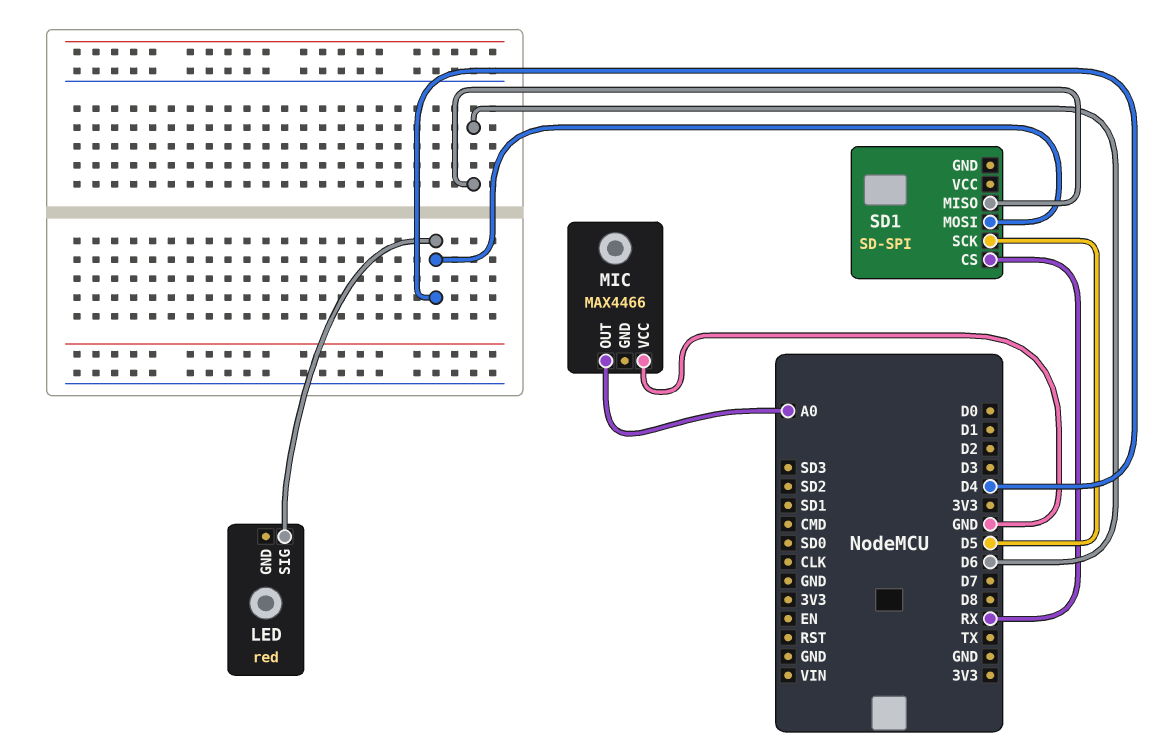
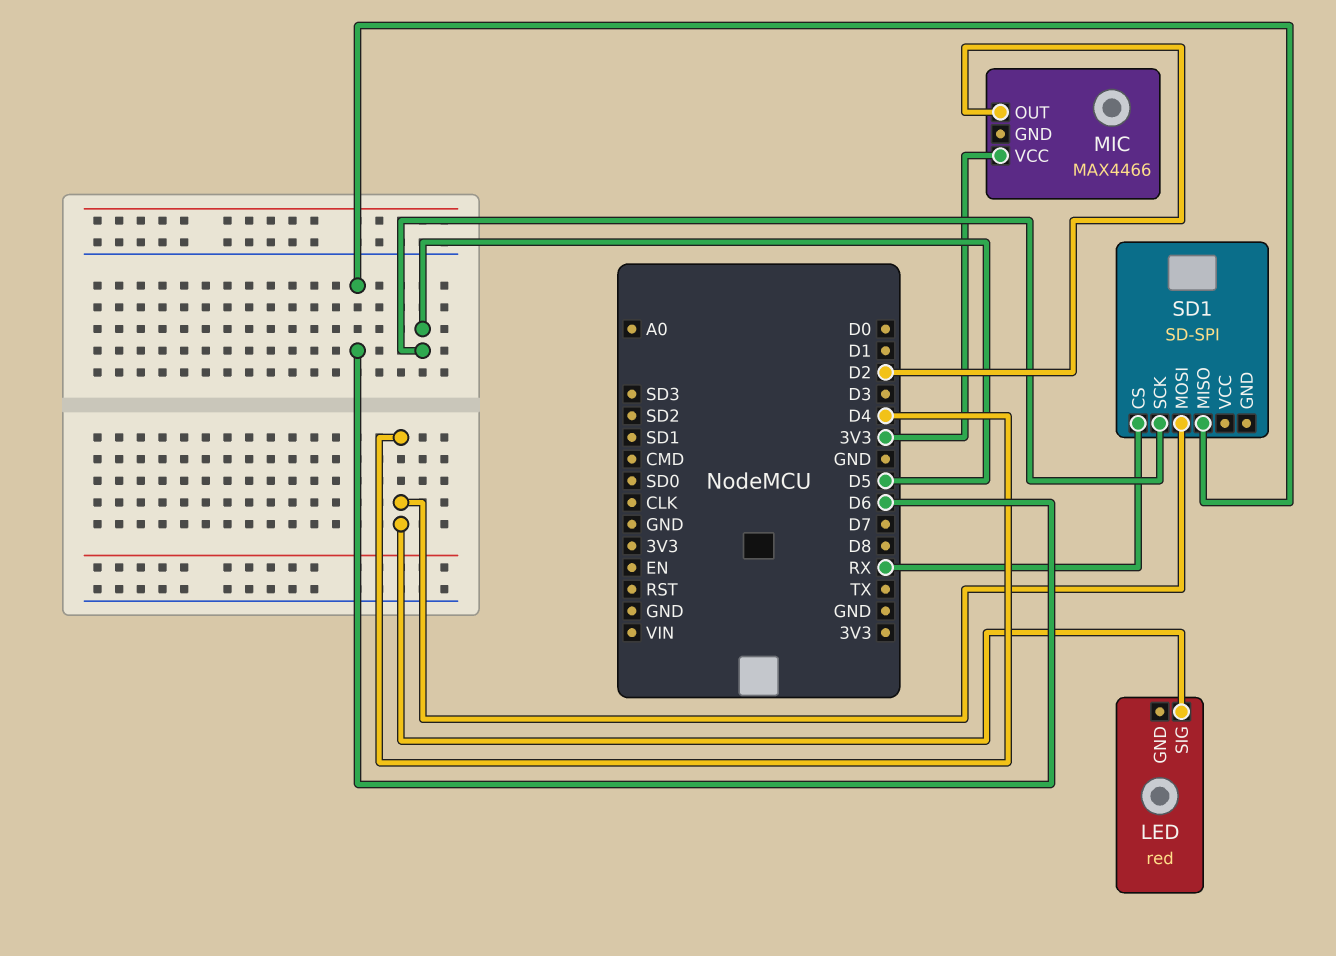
MIC pin OUT: A0 -> D2
MIC pin VCC: GND -> 3V3

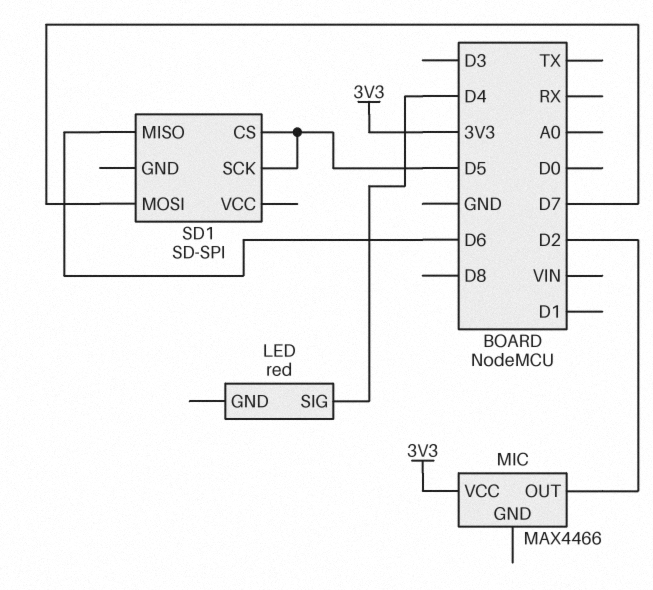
SD1 pin CS: RX -> D5
SD1 pin MOSI: D4 -> D7

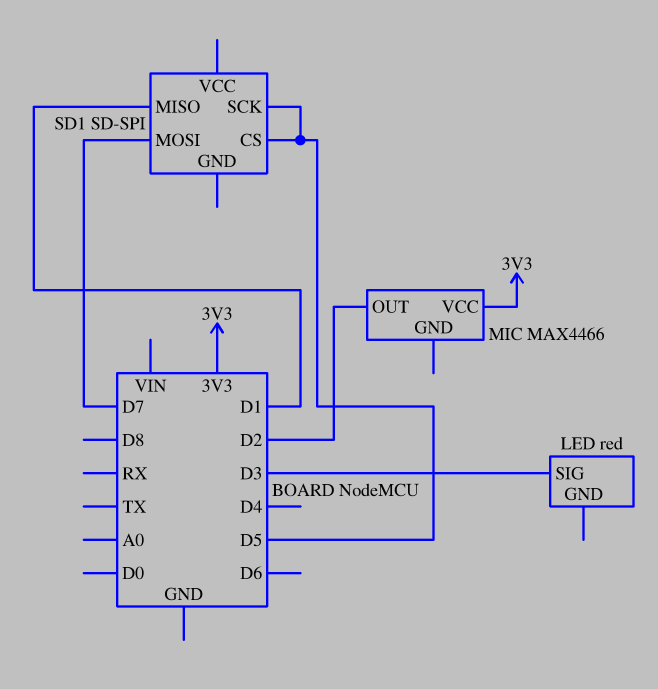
LED pin SIG: D4 -> D3
SD1 pin MISO: D6 -> D1

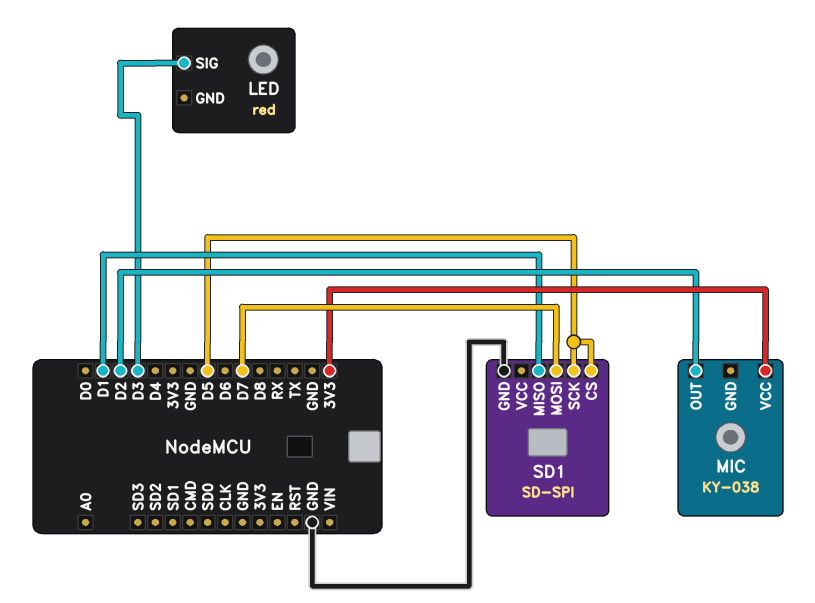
MIC: MAX4466 -> KY-038
SD1 pin GND: none -> GND

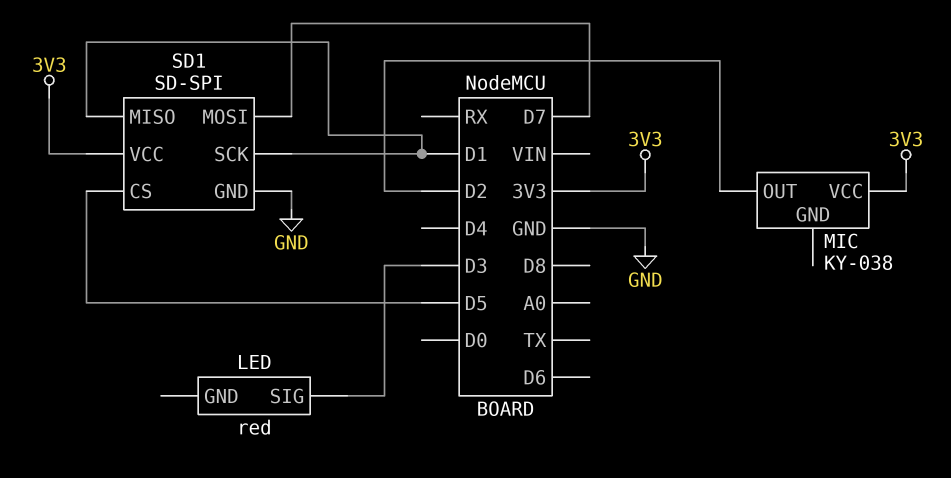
SD1 pin SCK: D5 -> D1
SD1 pin VCC: none -> 3V3

